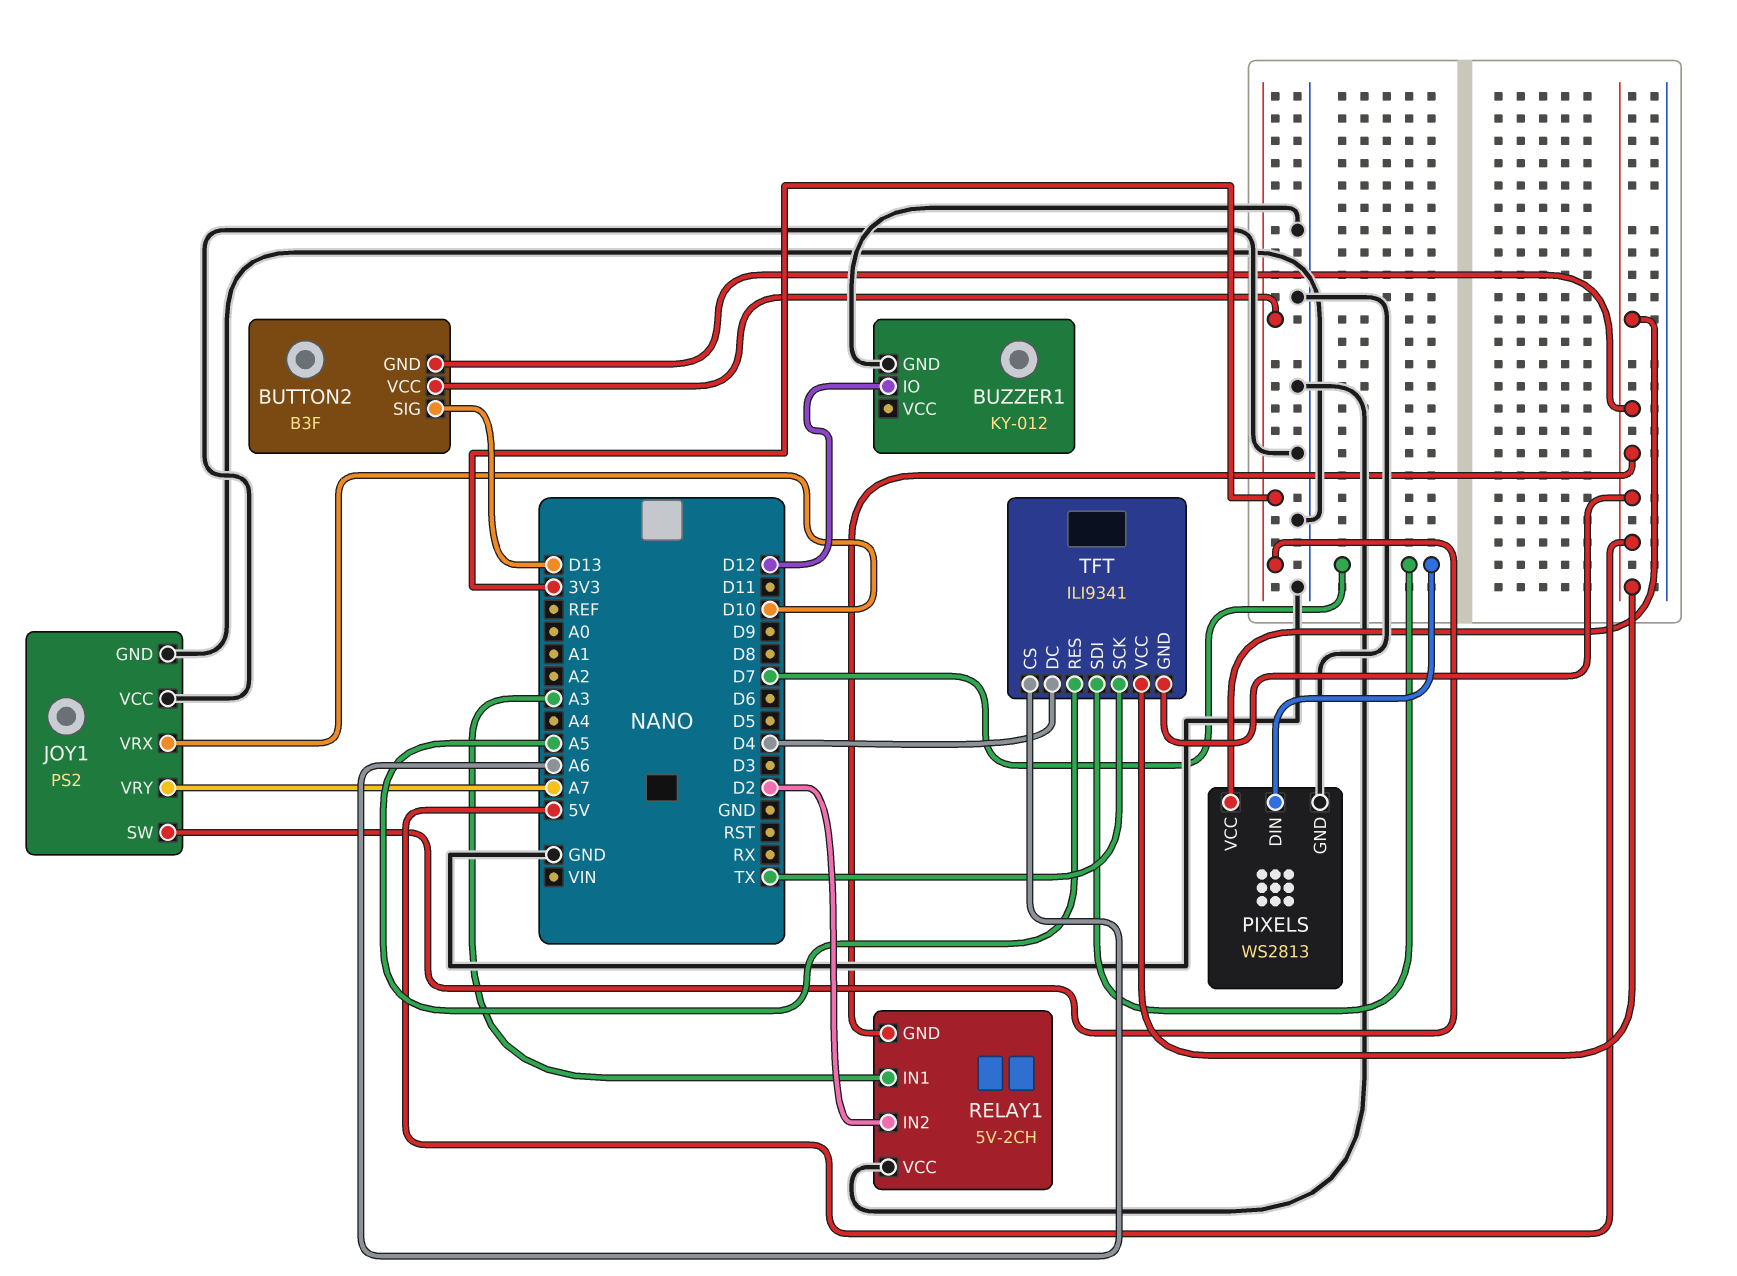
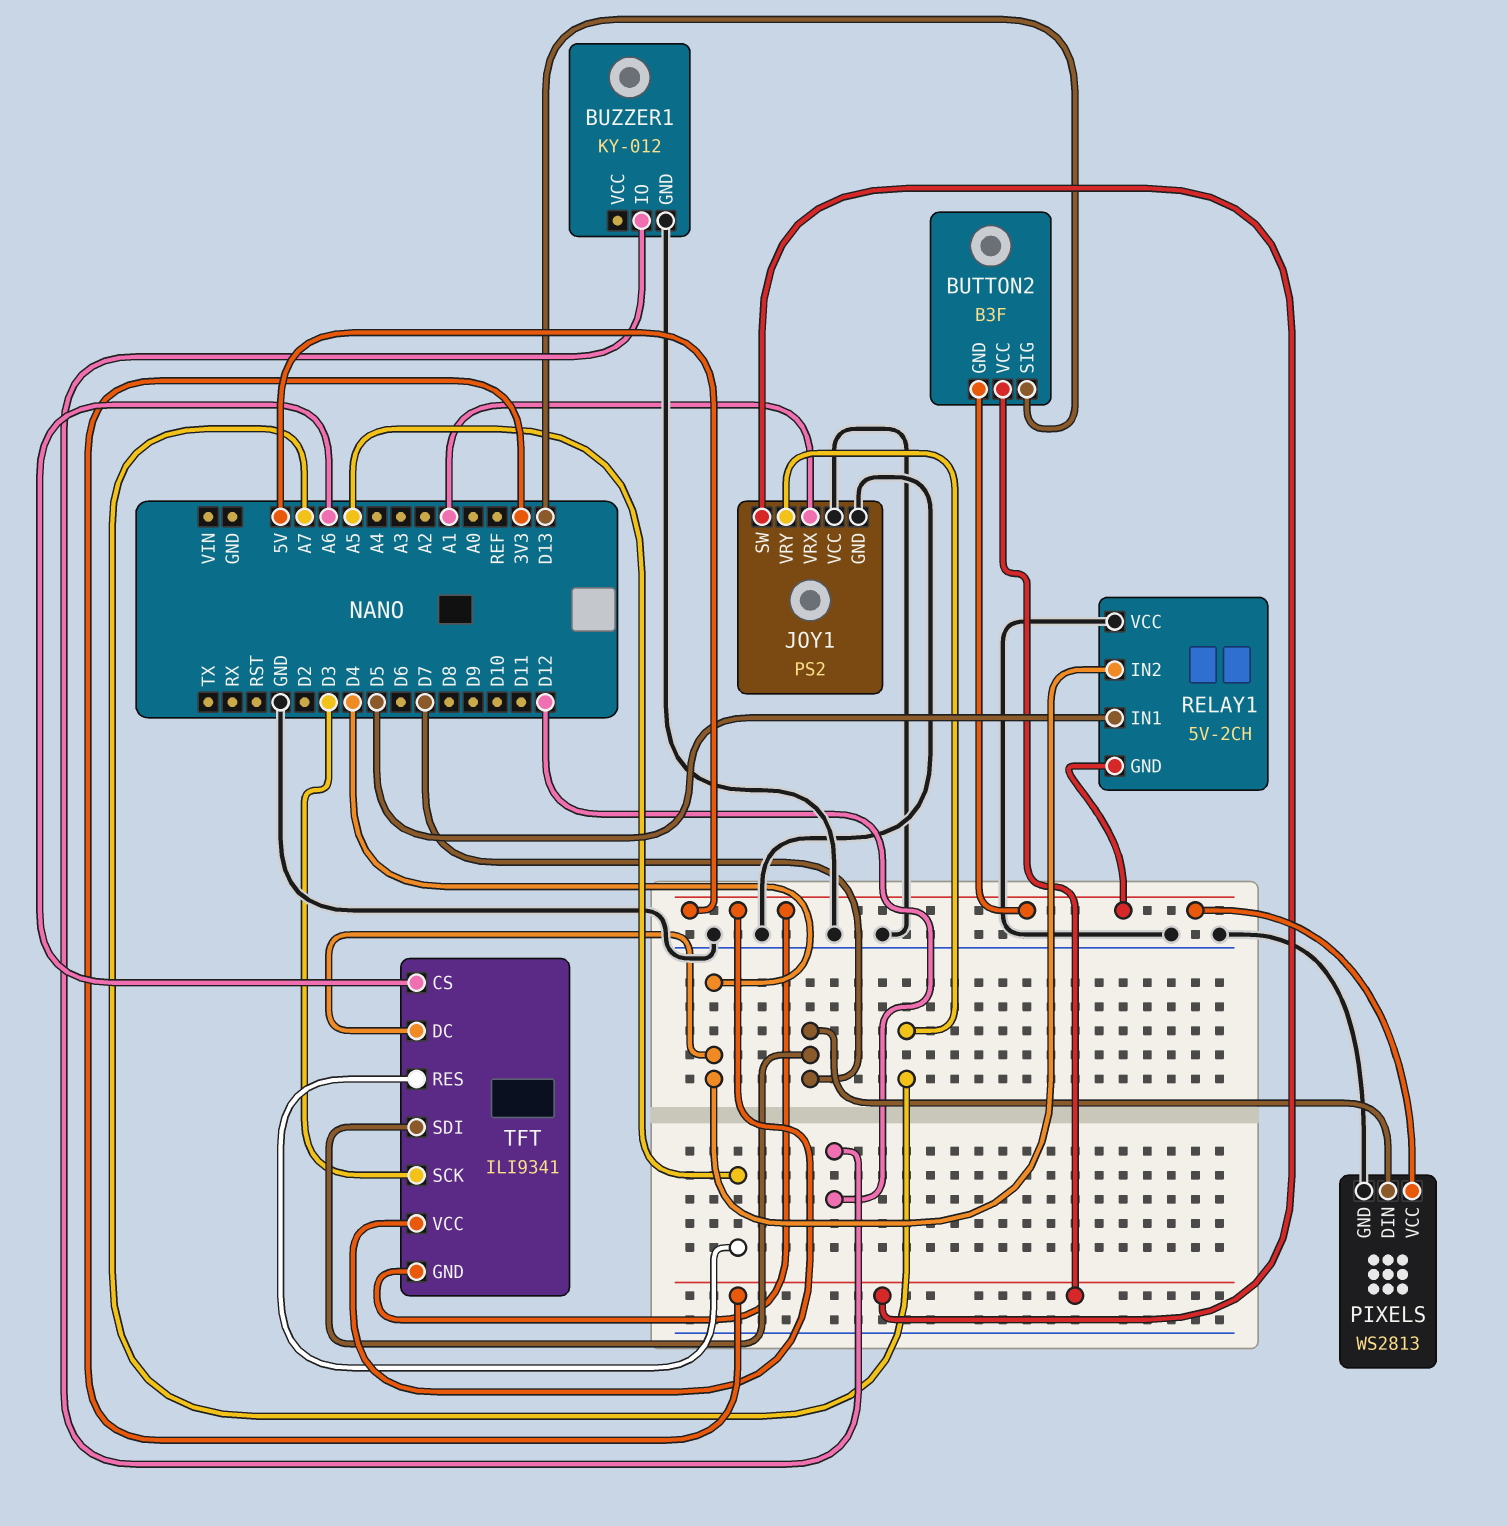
JOY1 pin VRX: D10 -> A1
RELAY1 pin IN1: A3 -> D5
RELAY1 pin IN2: D2 -> D4
TFT pin SCK: TX -> D3

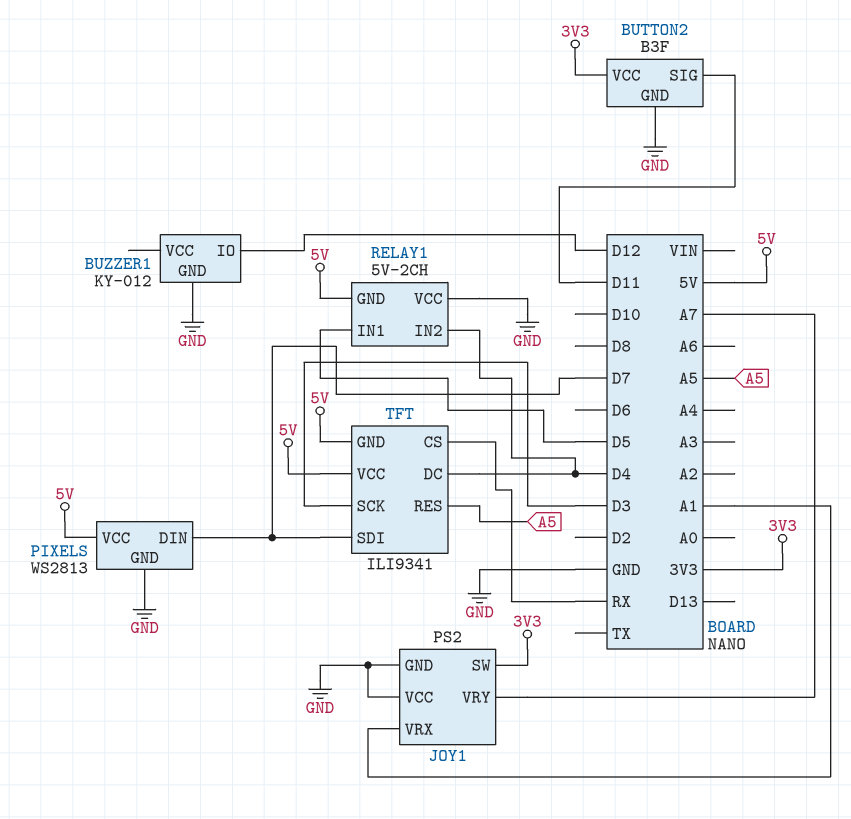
BUTTON2 pin GND: 5V -> GND
BUTTON2 pin SIG: D13 -> D11
TFT pin CS: A6 -> RX

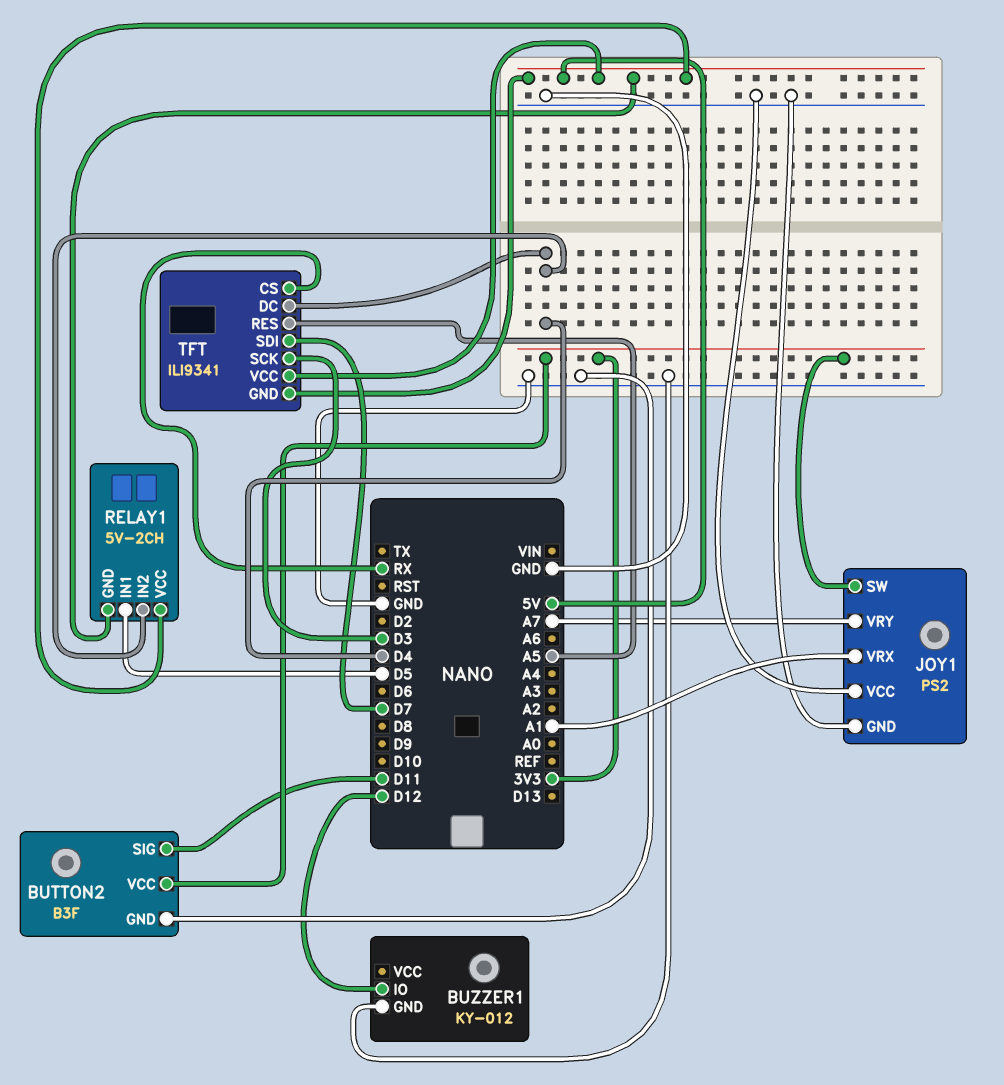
PIXELS: WS2813 -> none
PIXELS pin DIN: D7 -> none
PIXELS pin GND: GND -> none
PIXELS pin VCC: 5V -> none
RELAY1 pin VCC: GND -> 5V

